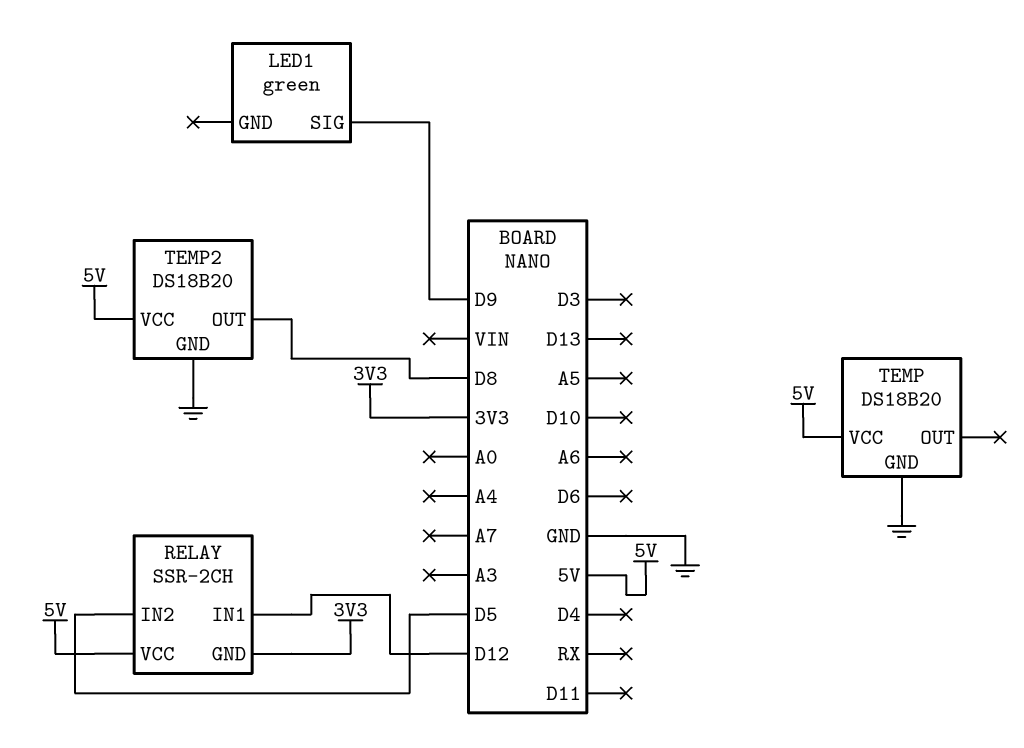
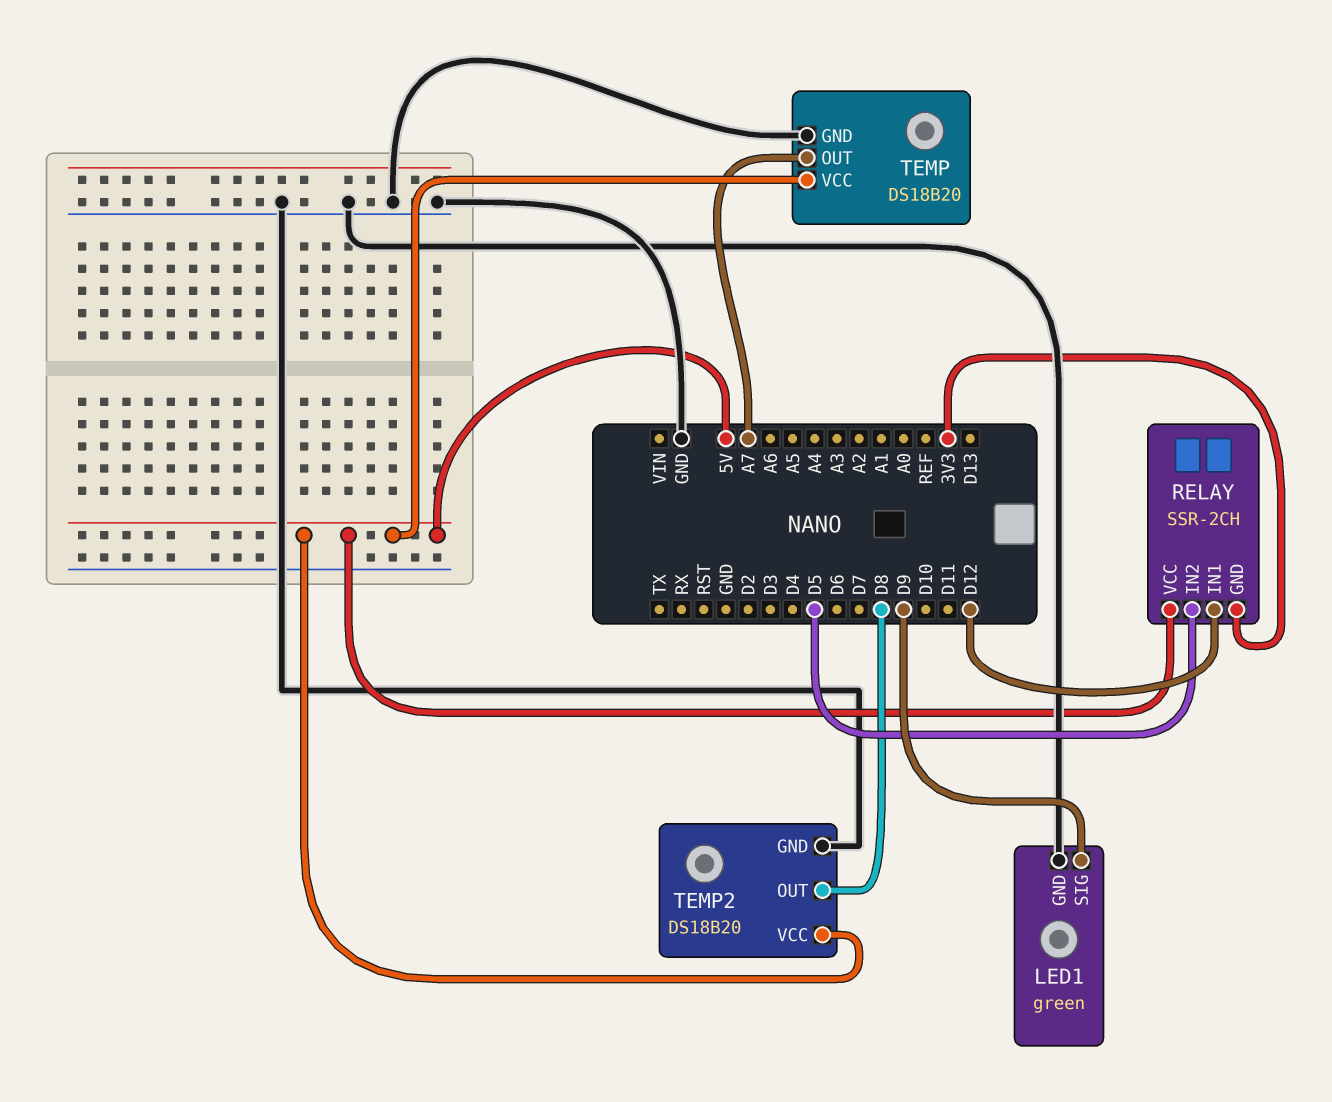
LED1 pin GND: none -> GND
TEMP pin OUT: none -> A7

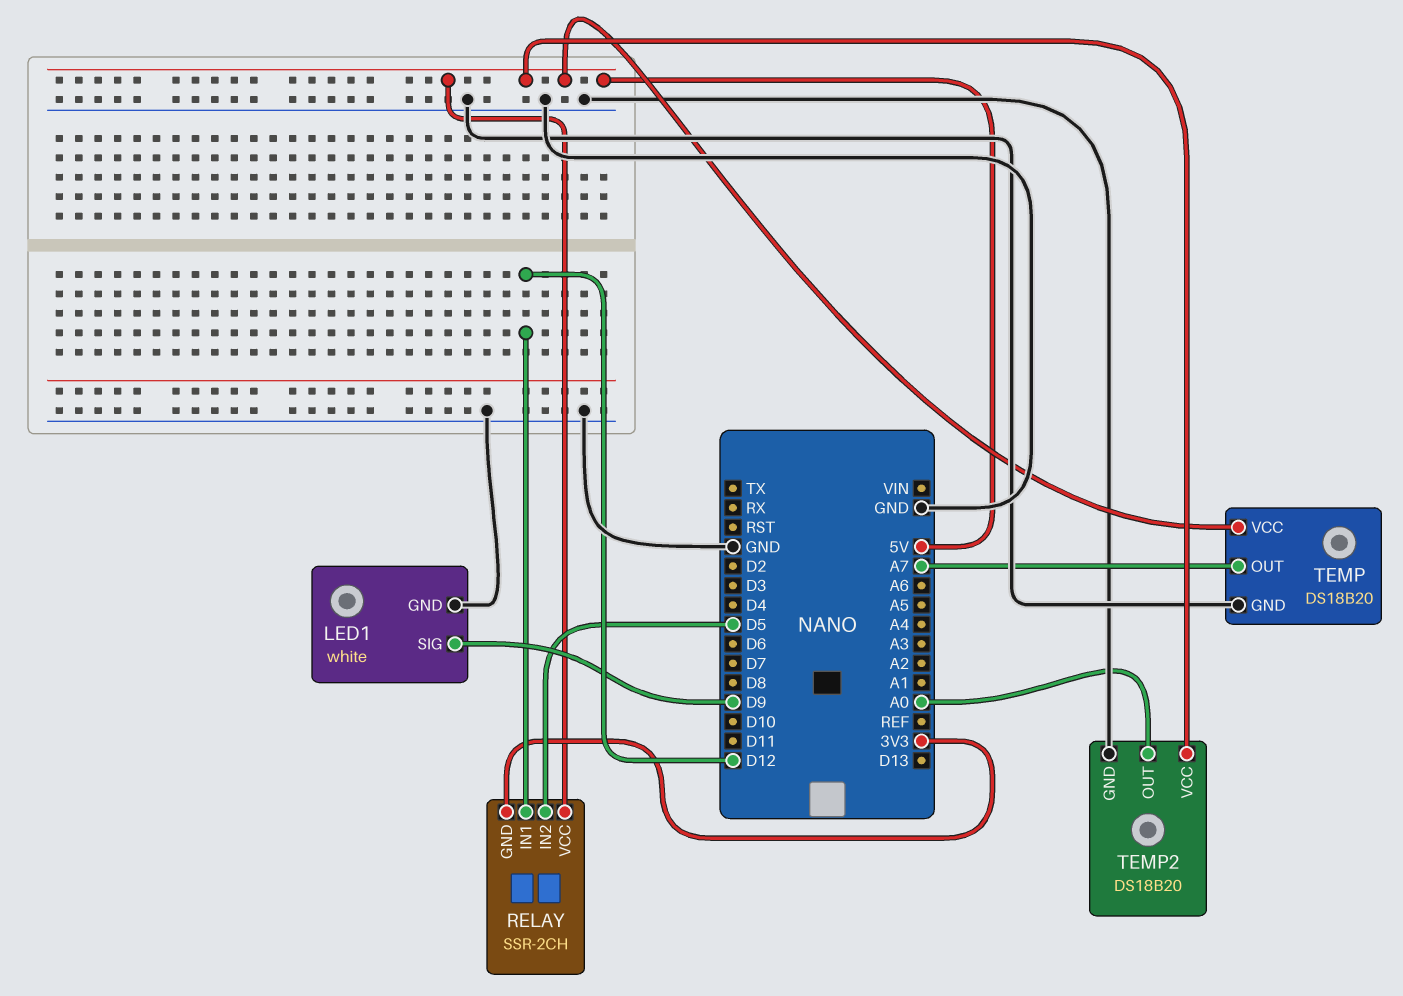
LED1: green -> white
TEMP2 pin OUT: D8 -> A0

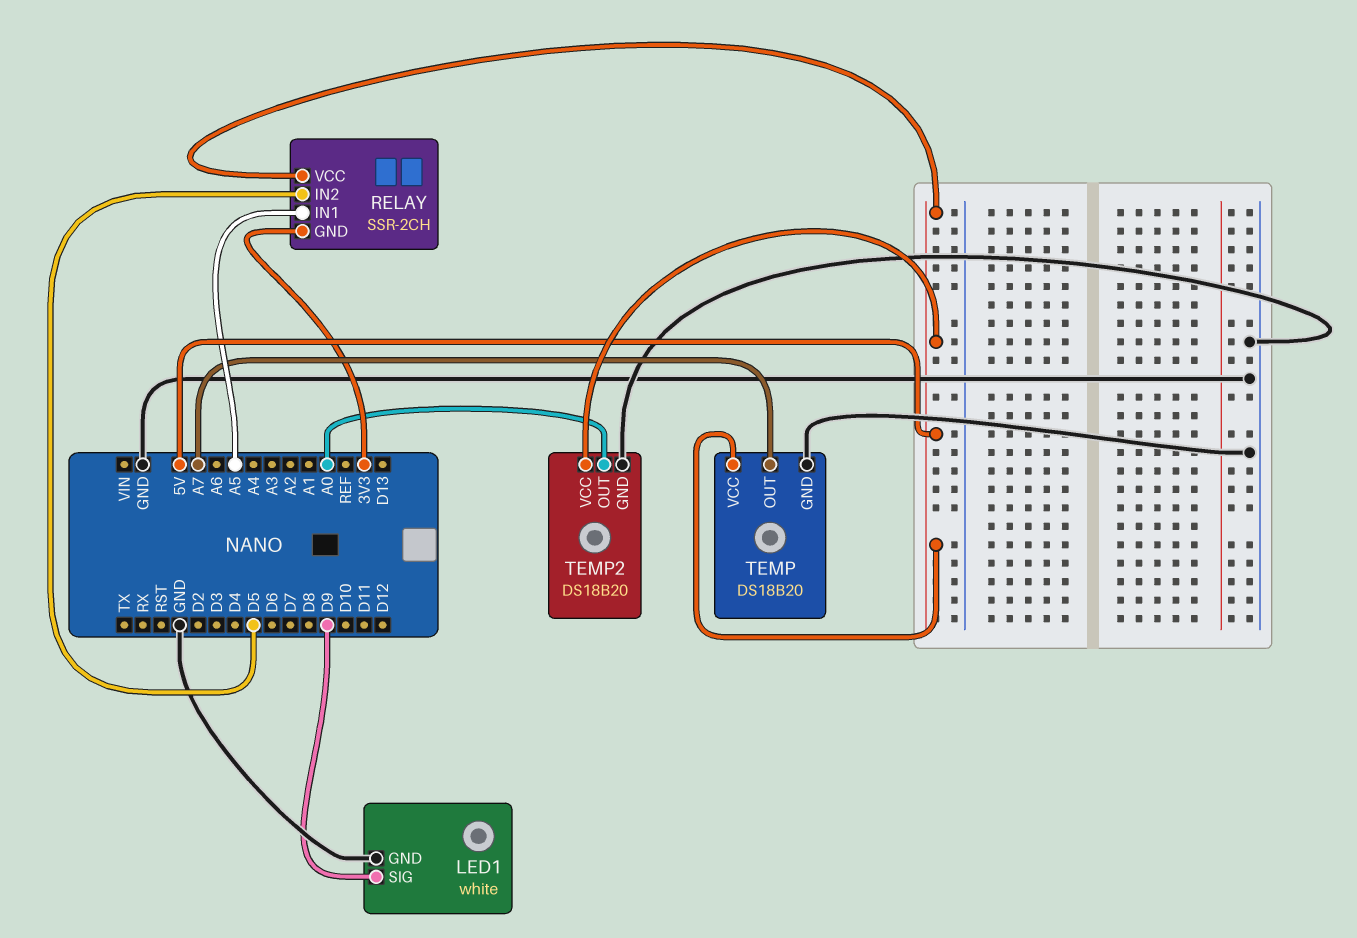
RELAY pin IN1: D12 -> A5

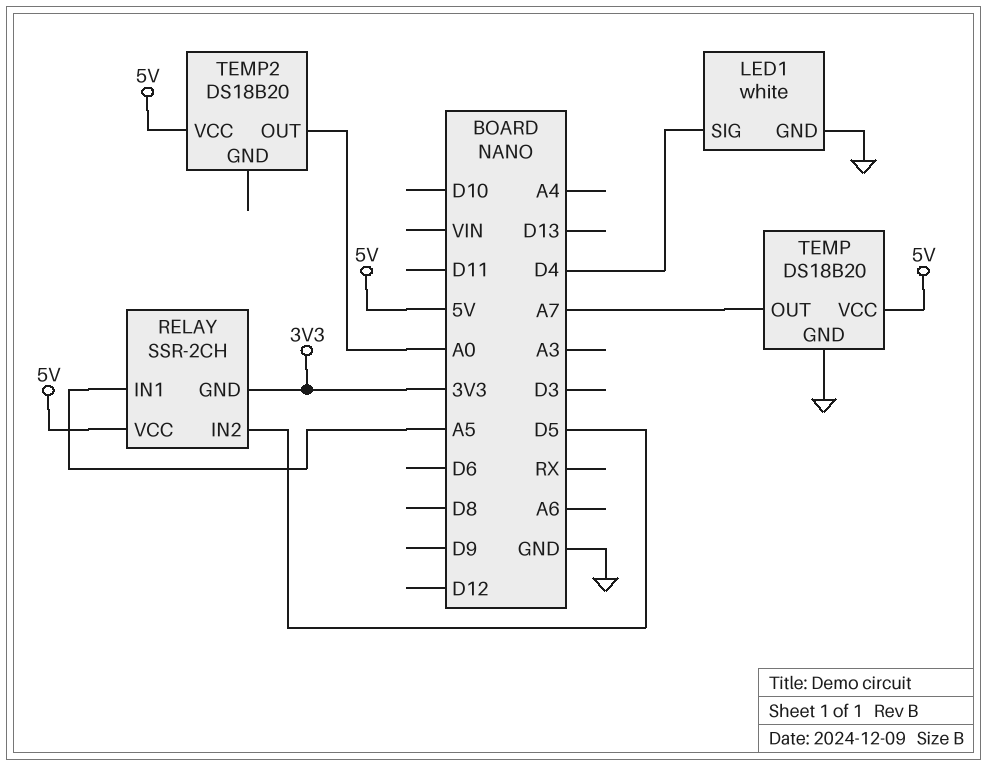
LED1 pin SIG: D9 -> D4
TEMP2 pin GND: GND -> none

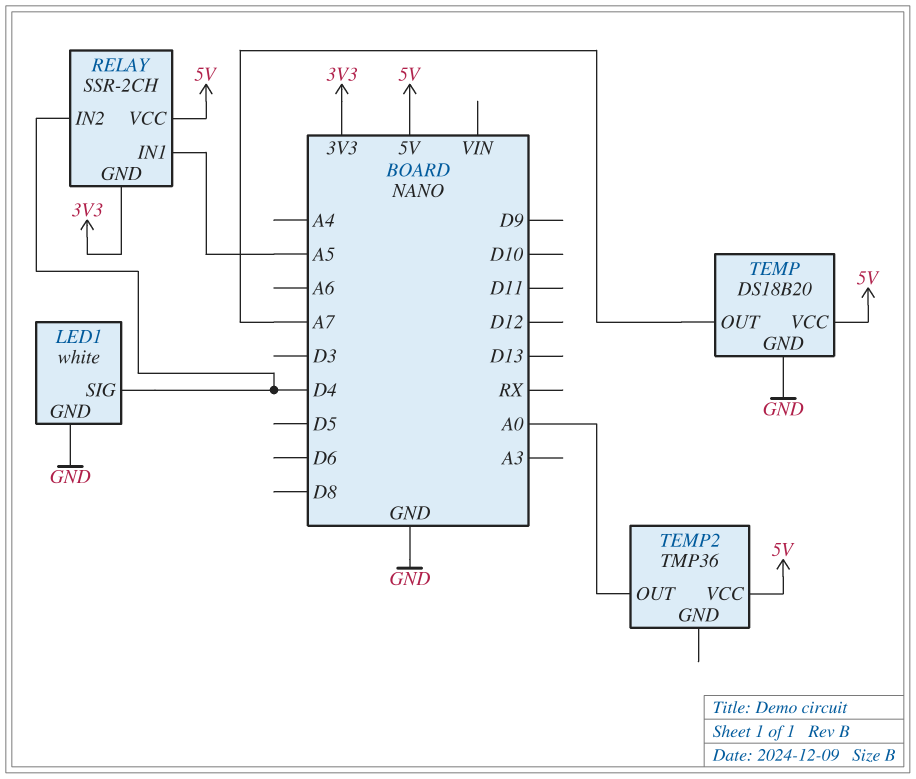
RELAY pin IN2: D5 -> D4
TEMP2: DS18B20 -> TMP36

